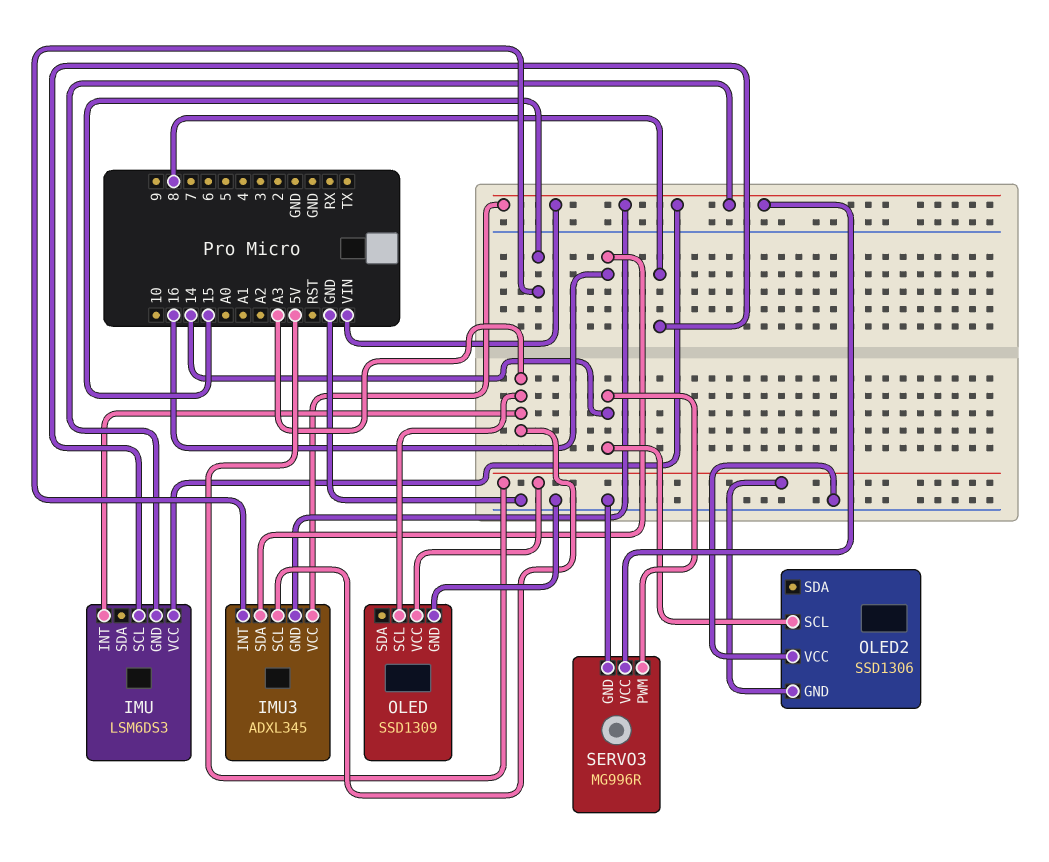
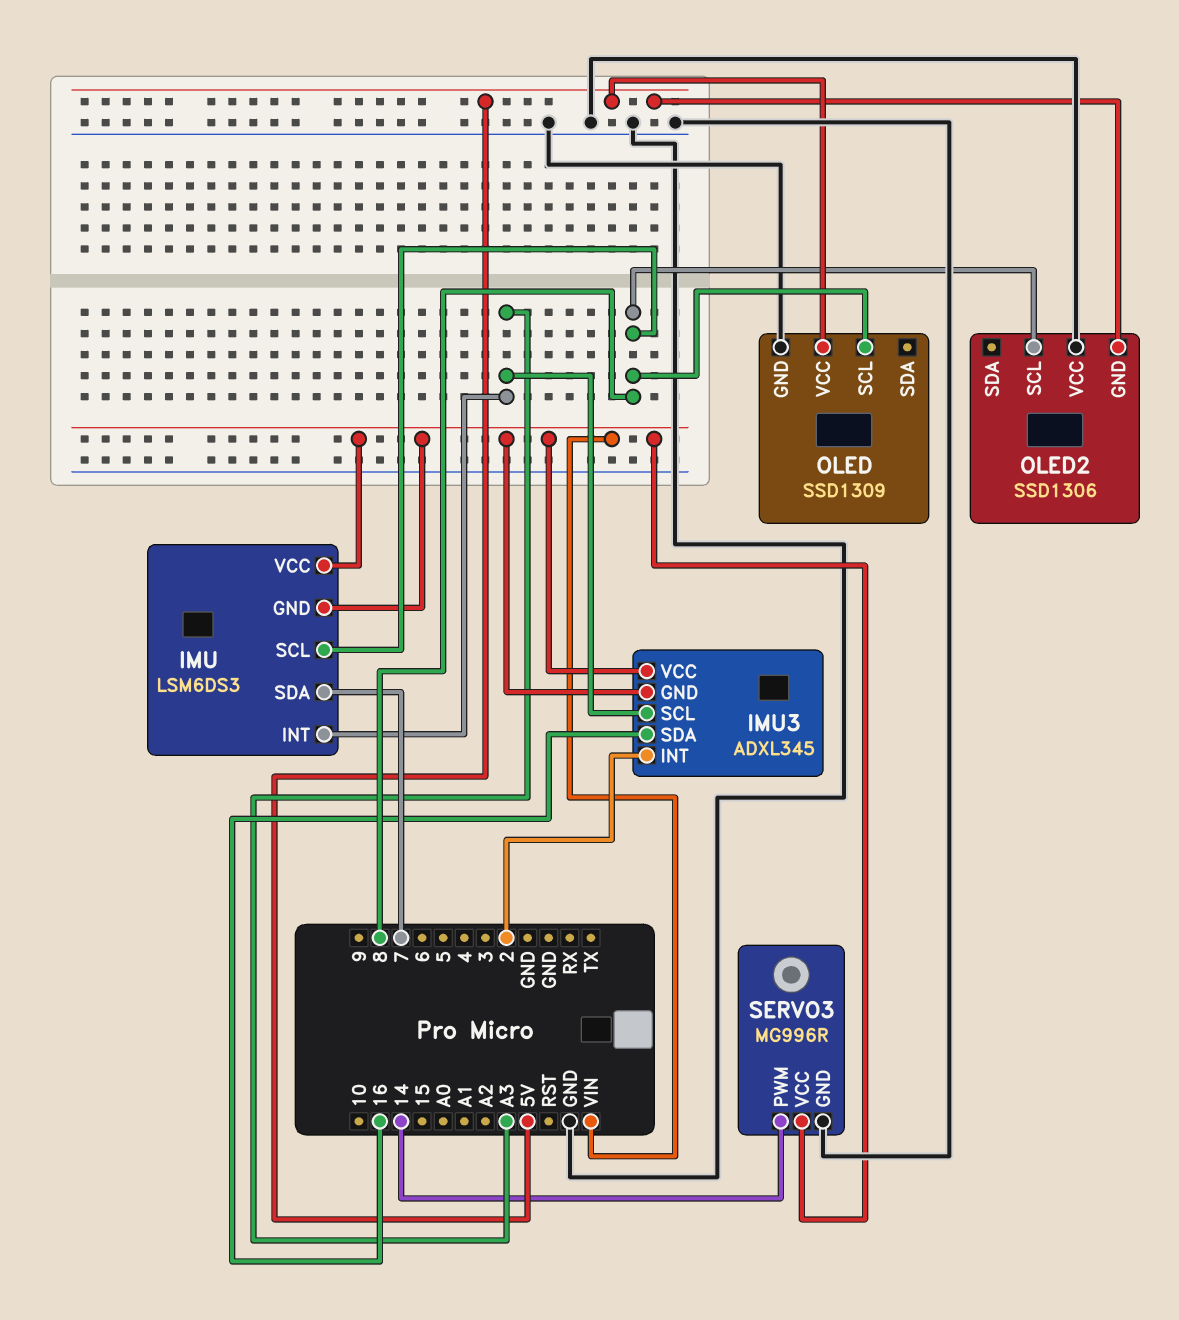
IMU pin SDA: none -> 7
IMU3 pin INT: 15 -> 2
OLED pin SCL: A3 -> 8
OLED2 pin SCL: 14 -> 8

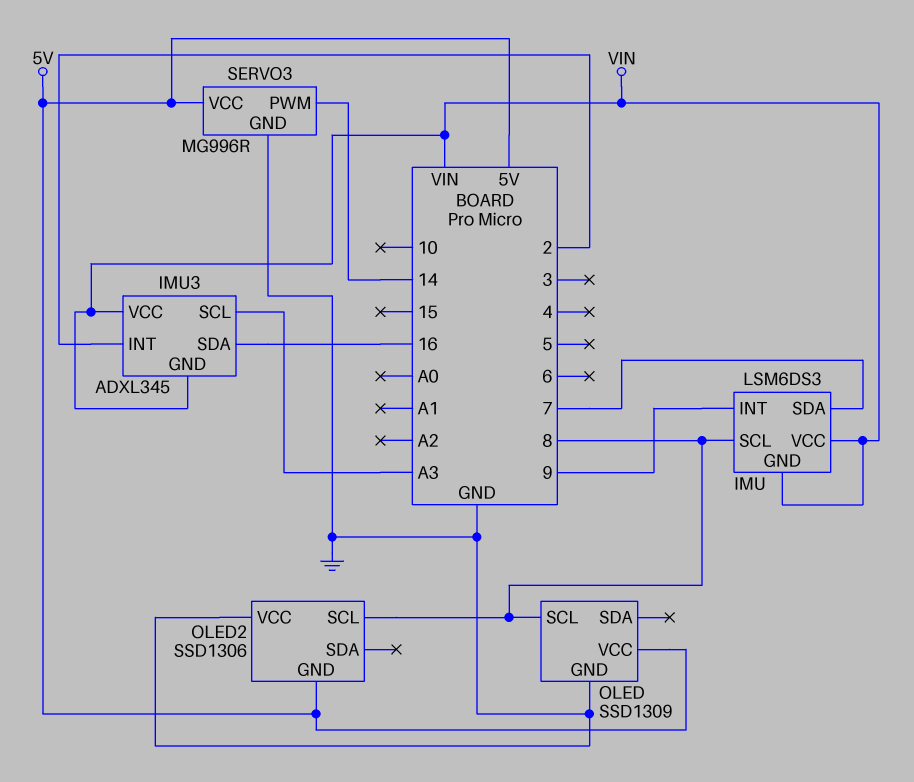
IMU pin INT: A3 -> 9
SERVO3 pin VCC: VIN -> 5V

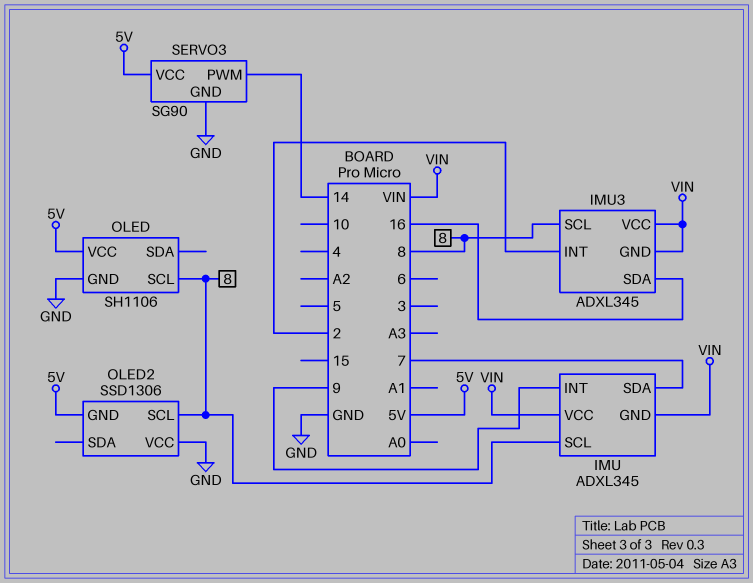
IMU: LSM6DS3 -> ADXL345
IMU3 pin SCL: A3 -> 8
OLED: SSD1309 -> SH1106
SERVO3: MG996R -> SG90

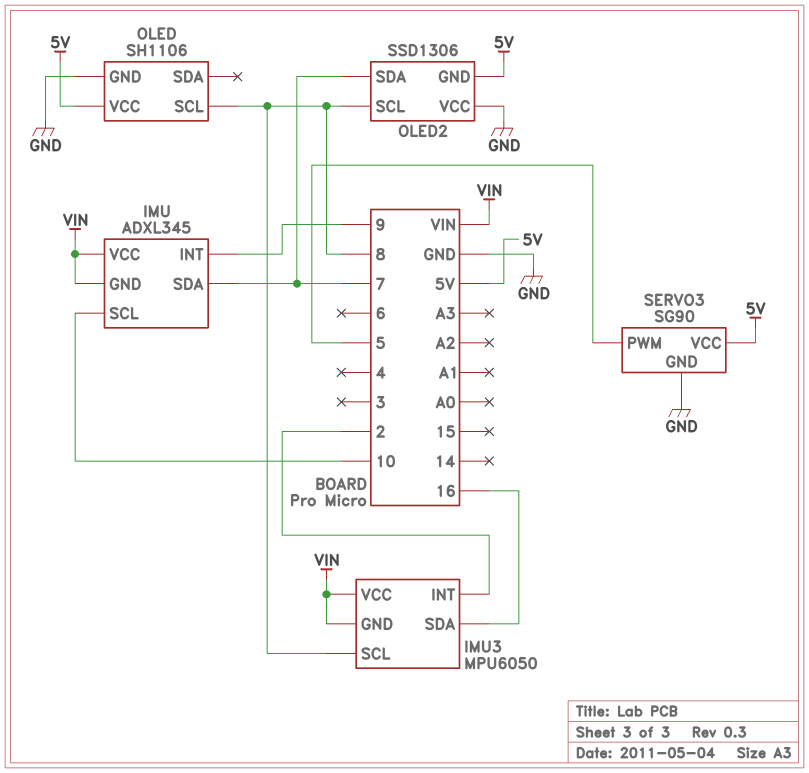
IMU pin SCL: 8 -> 10
IMU3: ADXL345 -> MPU6050
OLED2 pin SDA: none -> 7
SERVO3 pin PWM: 14 -> 5

